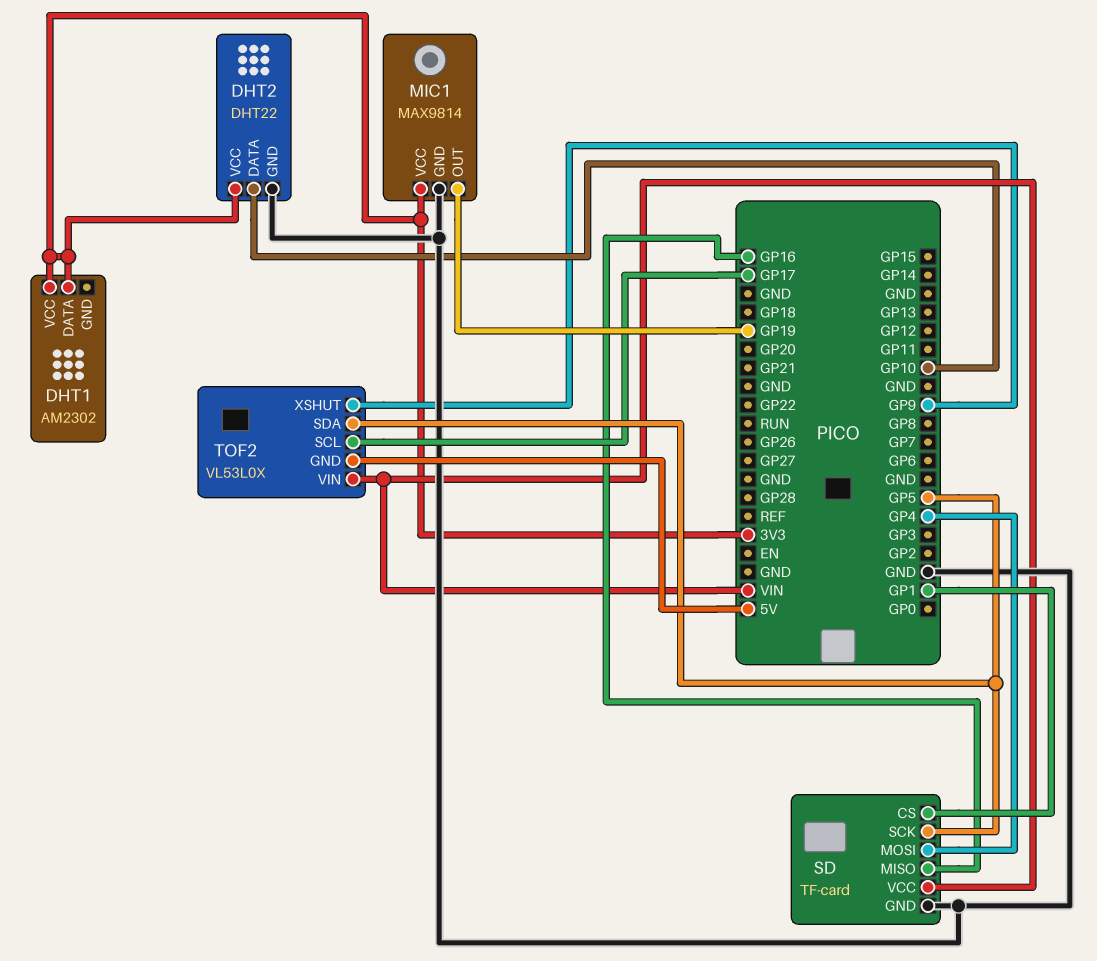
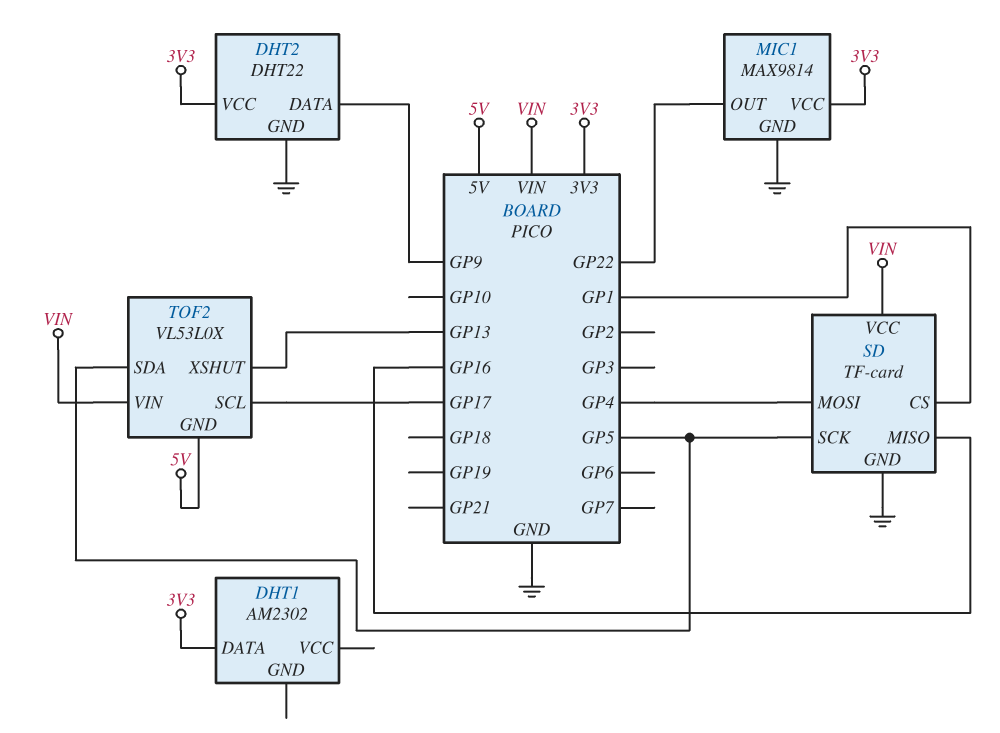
DHT1 pin VCC: 3V3 -> none
DHT2 pin DATA: GP10 -> GP9
MIC1 pin OUT: GP19 -> GP22
TOF2 pin XSHUT: GP9 -> GP13

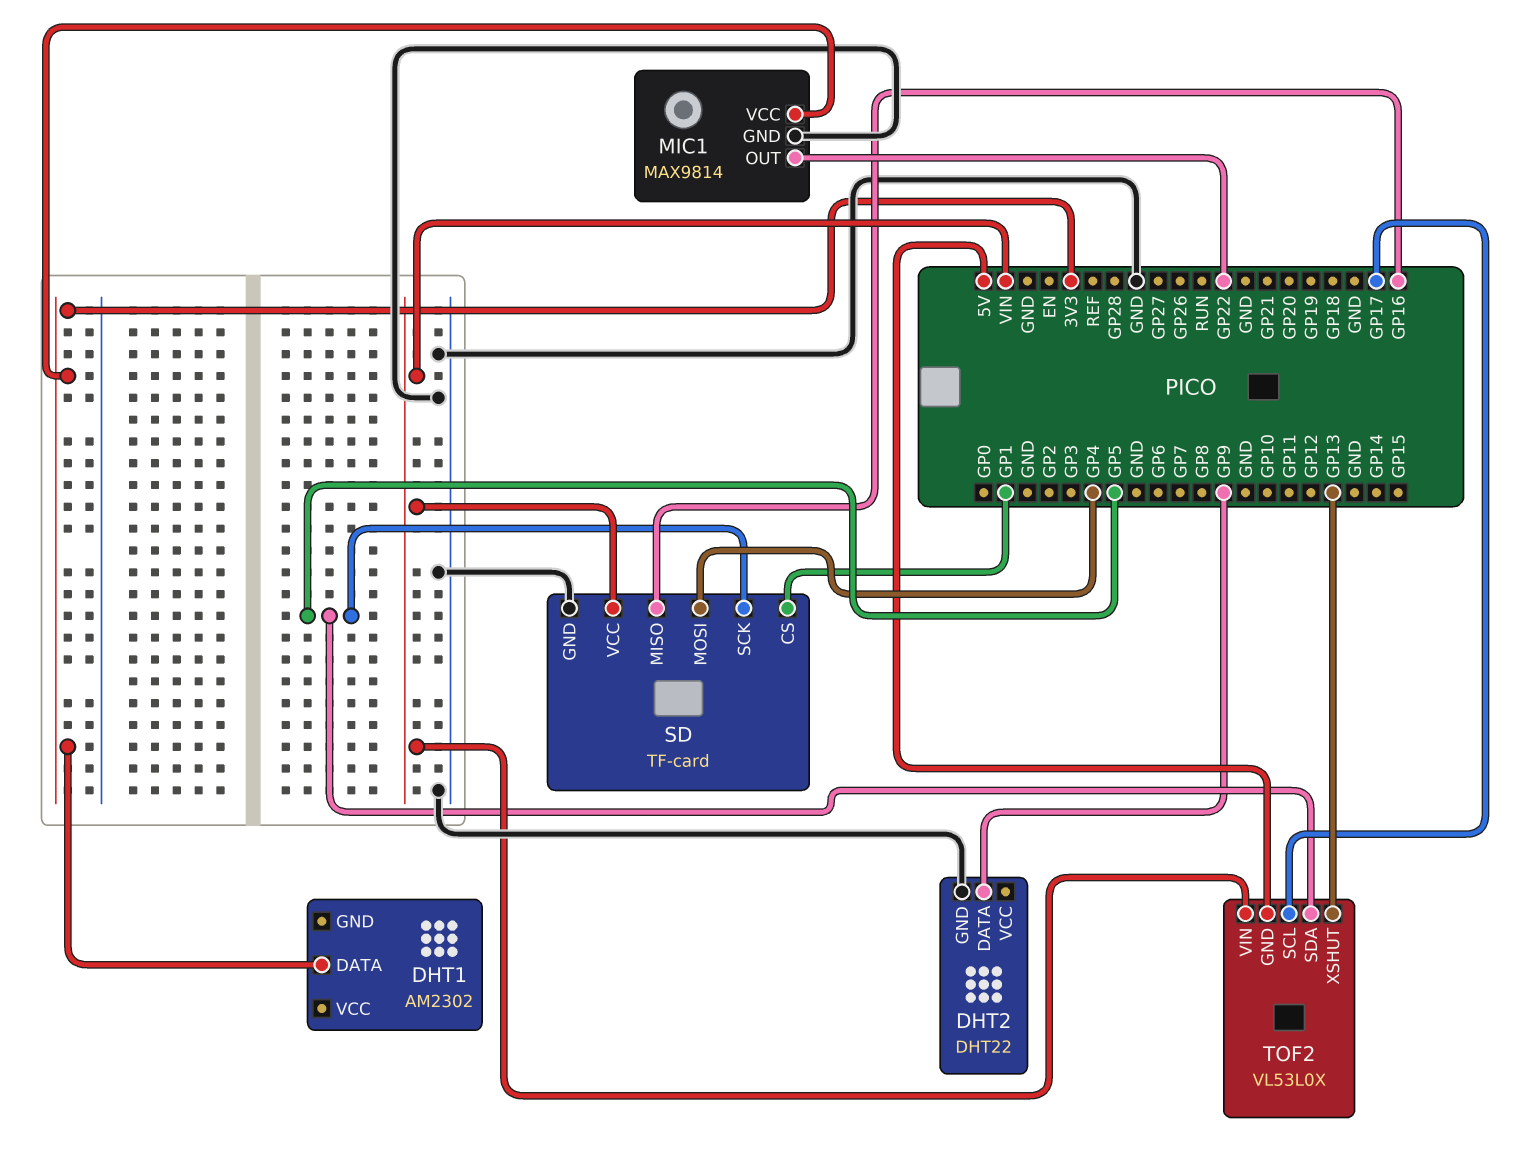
DHT2 pin VCC: 3V3 -> none

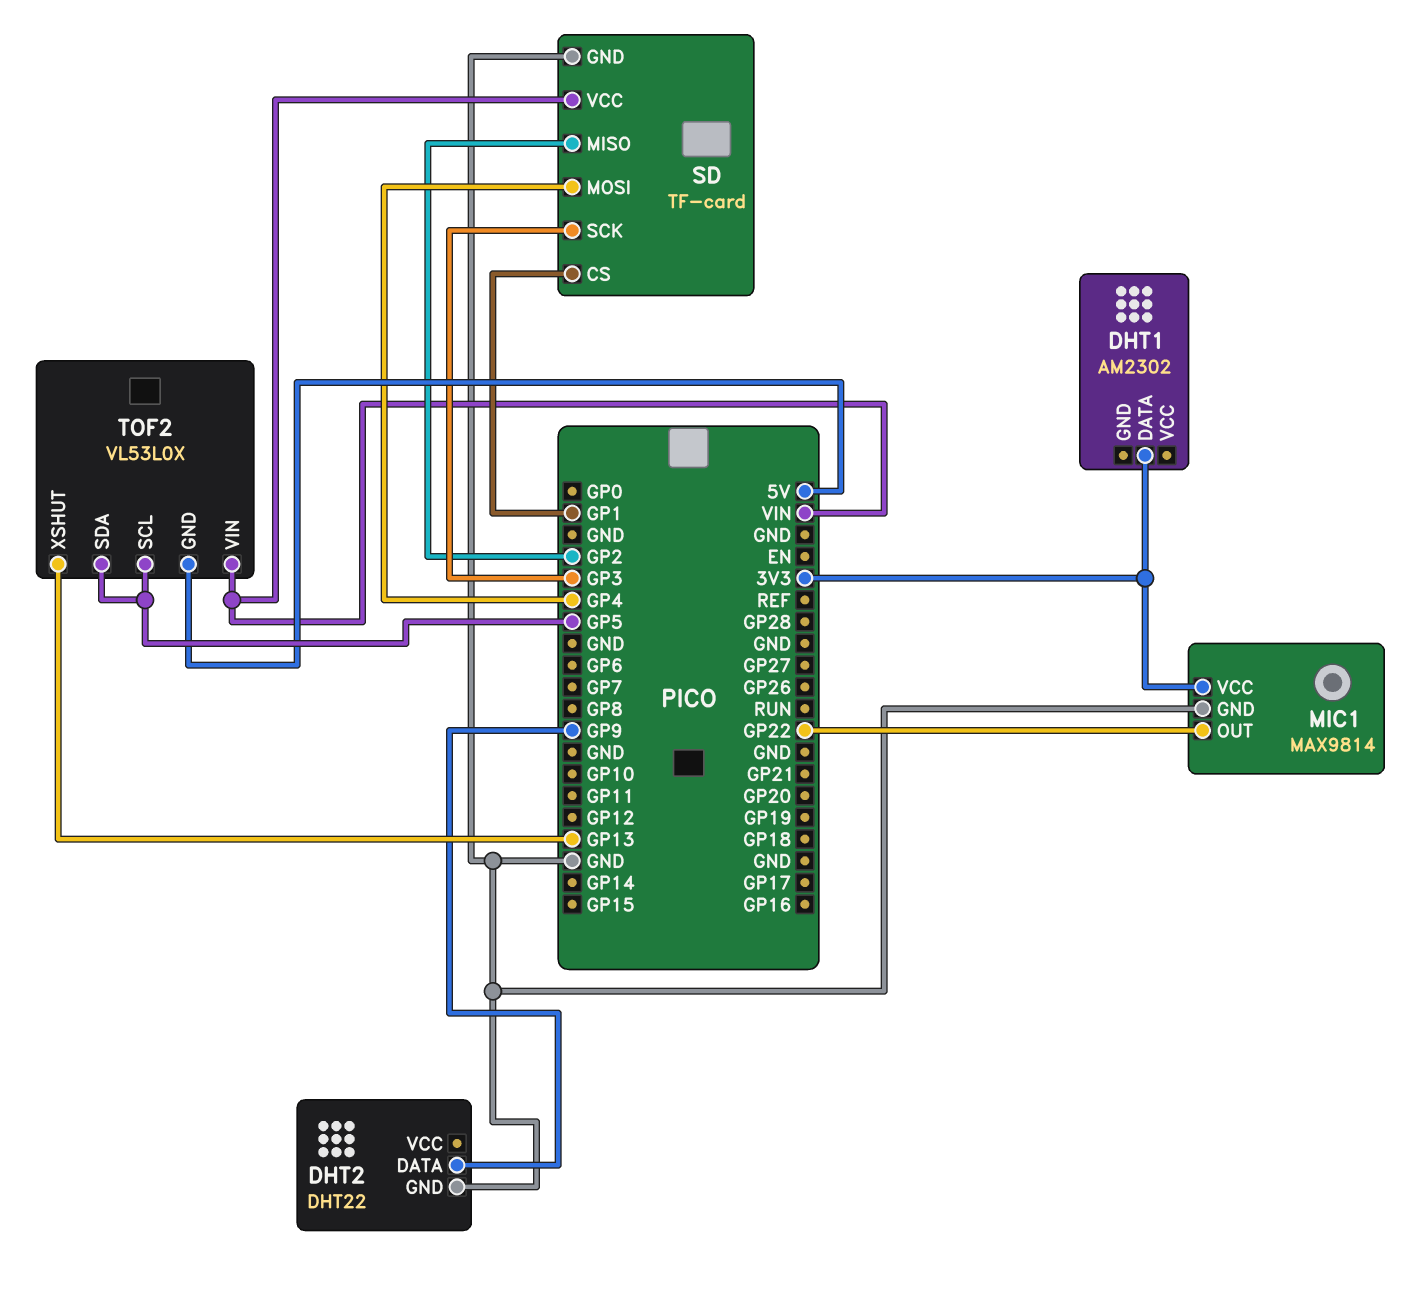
SD pin MISO: GP16 -> GP2
SD pin SCK: GP5 -> GP3
TOF2 pin SCL: GP17 -> GP5

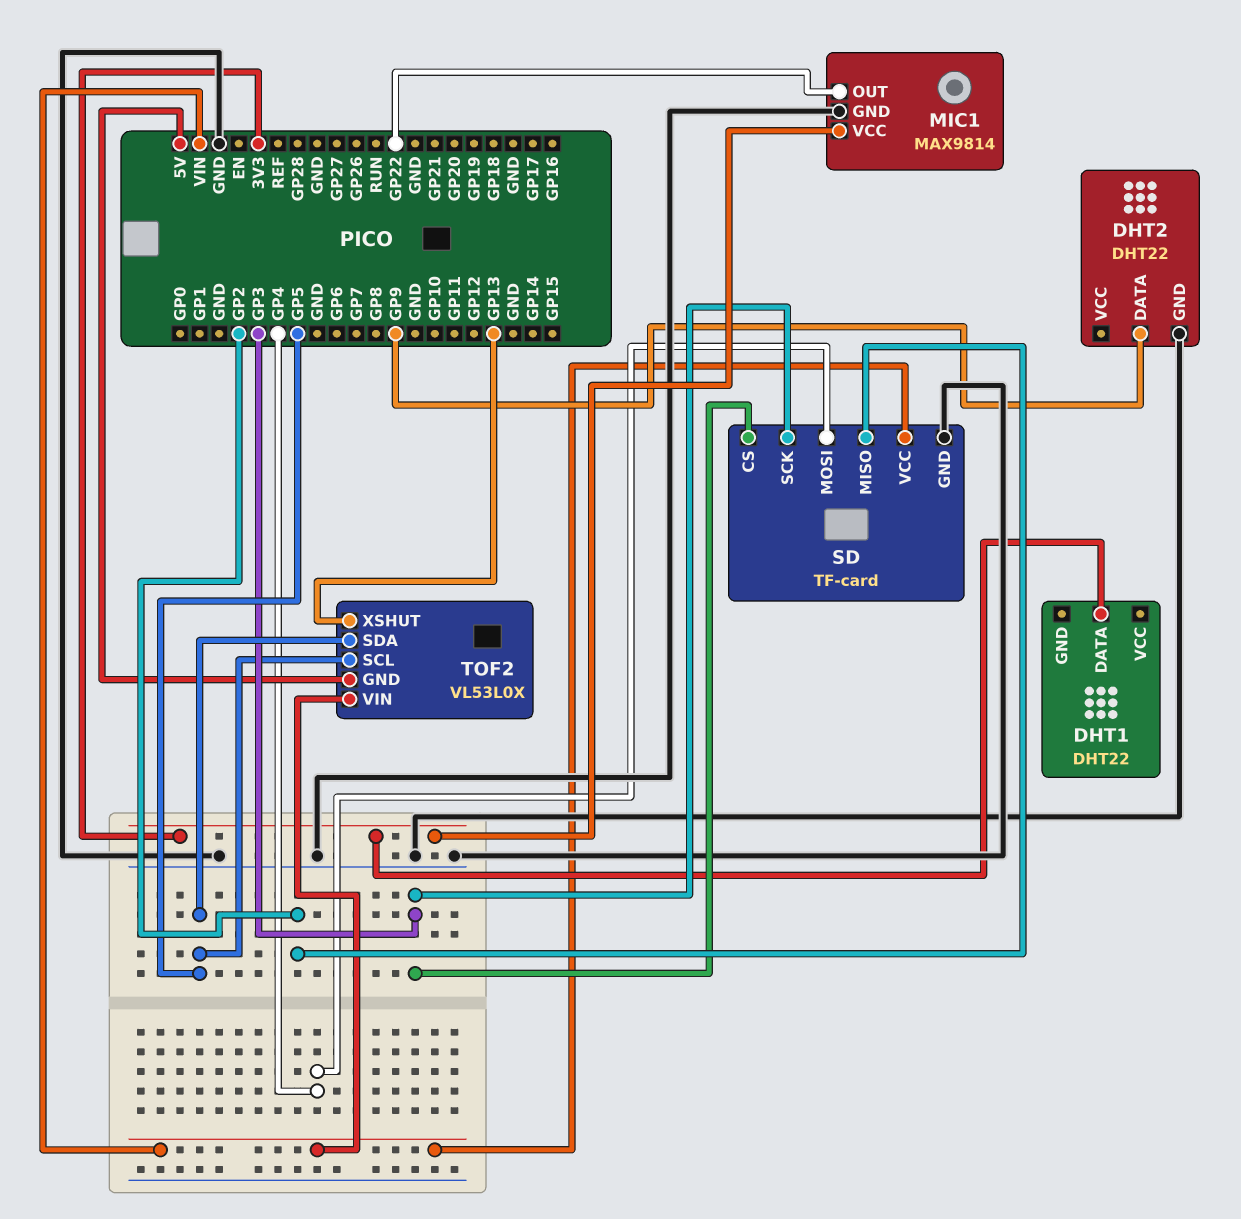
DHT1: AM2302 -> DHT22
SD pin CS: GP1 -> GP3

